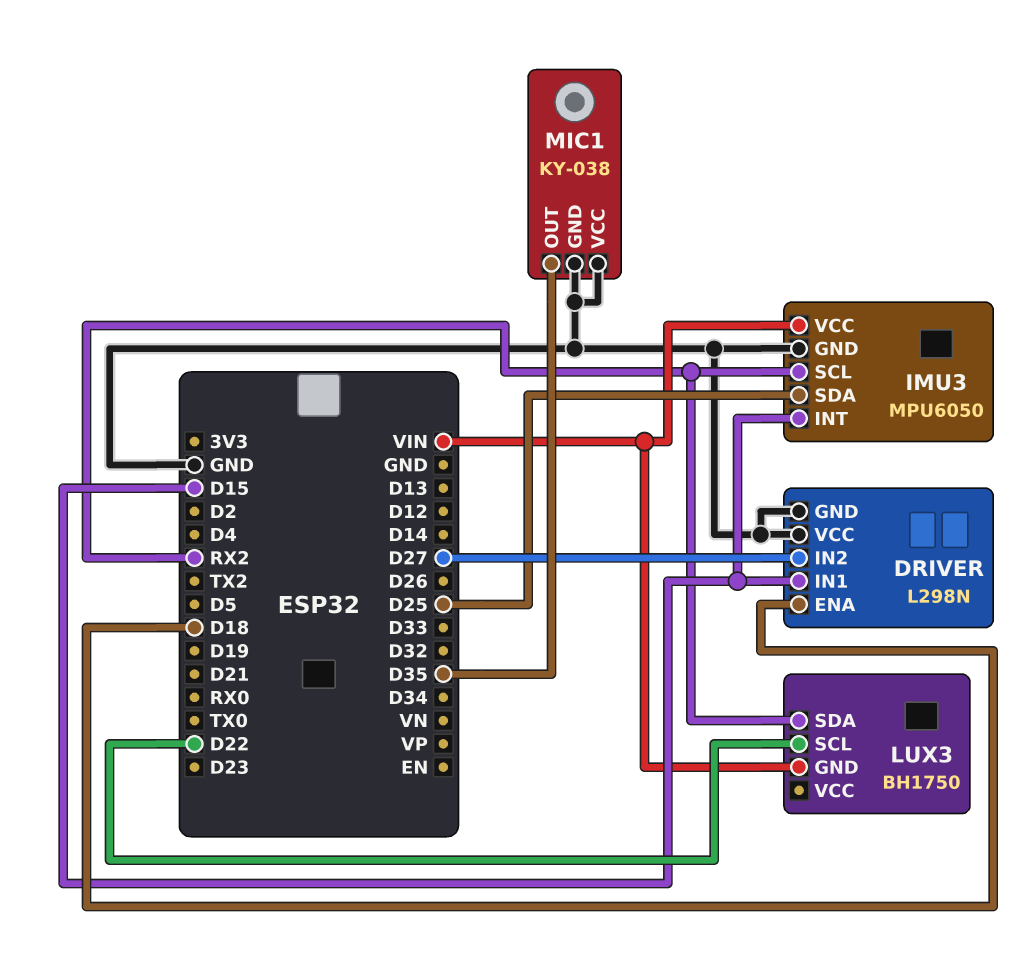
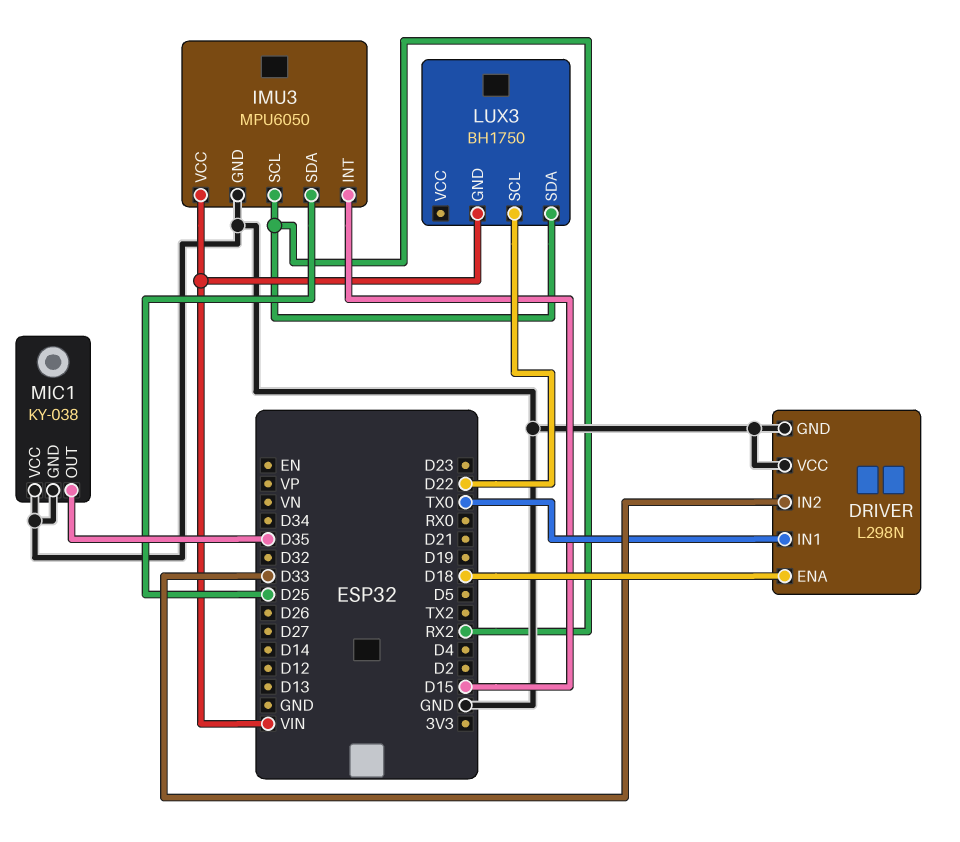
DRIVER pin IN1: D15 -> TX0
DRIVER pin IN2: D27 -> D33

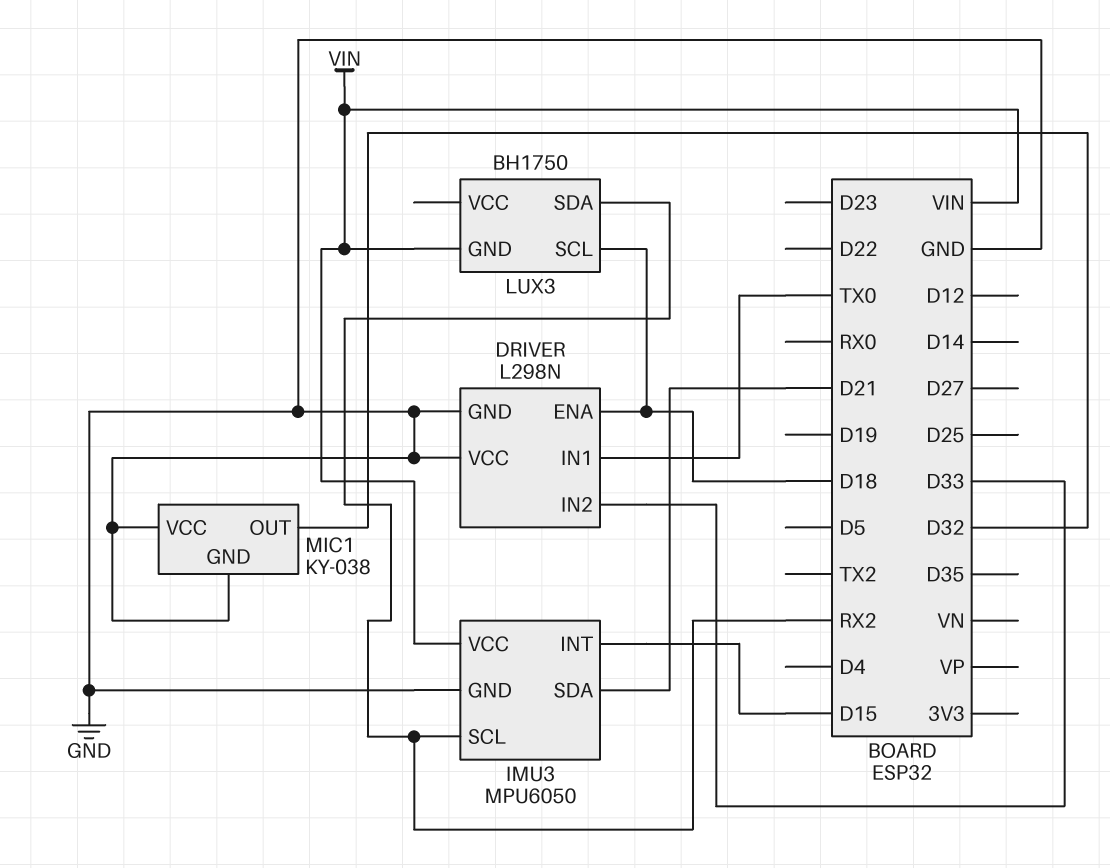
IMU3 pin SDA: D25 -> D21
LUX3 pin SCL: D22 -> D18
MIC1 pin OUT: D35 -> D32

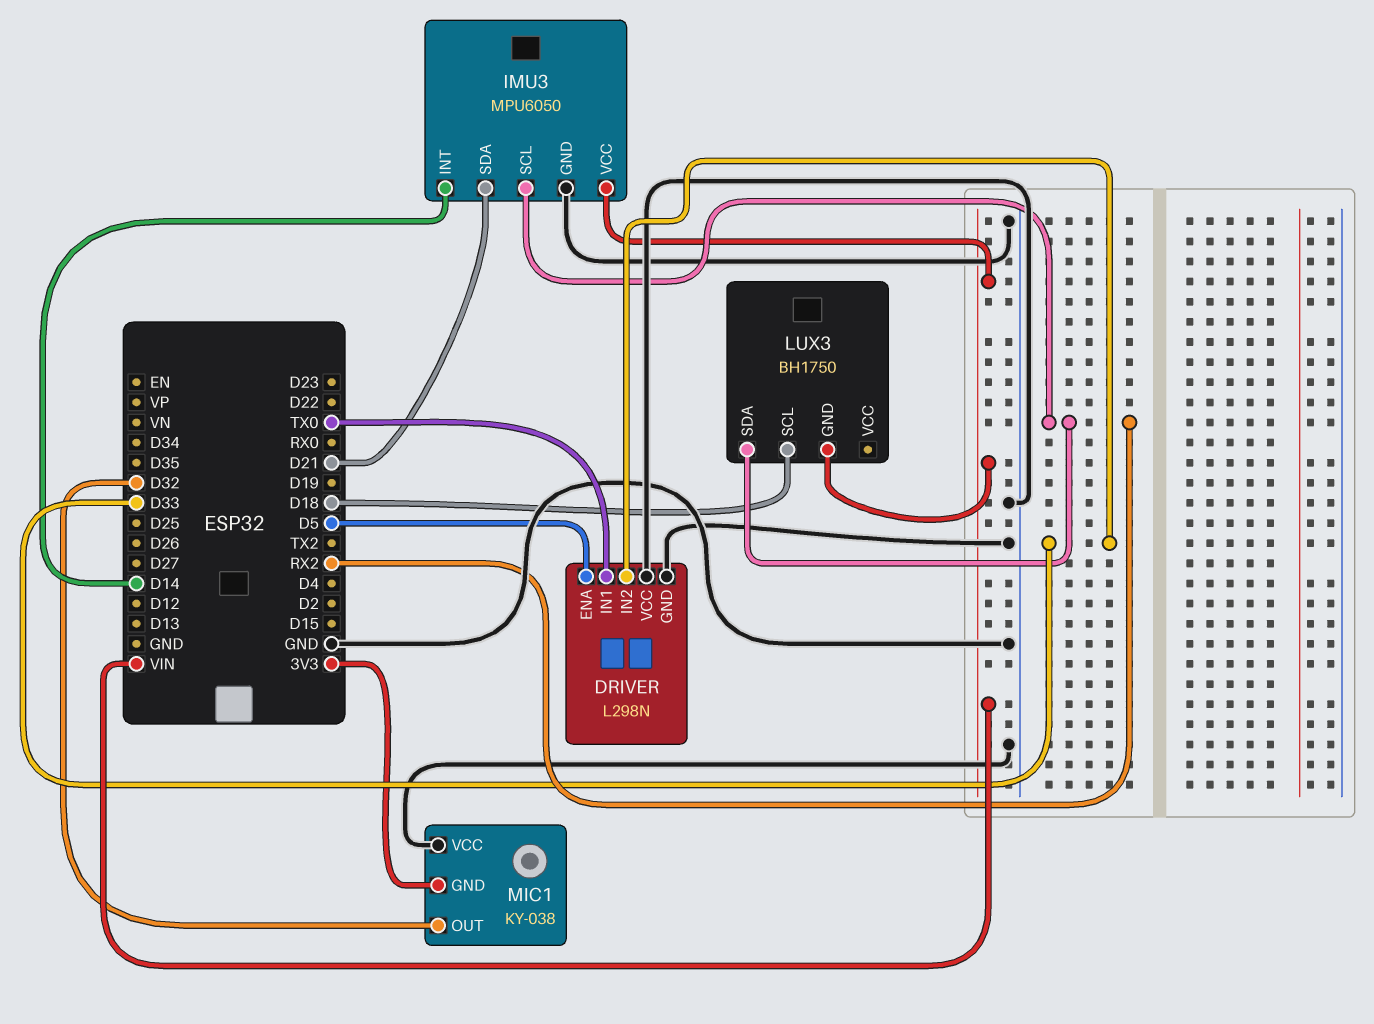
DRIVER pin ENA: D18 -> D5
IMU3 pin INT: D15 -> D14
MIC1 pin GND: GND -> 3V3

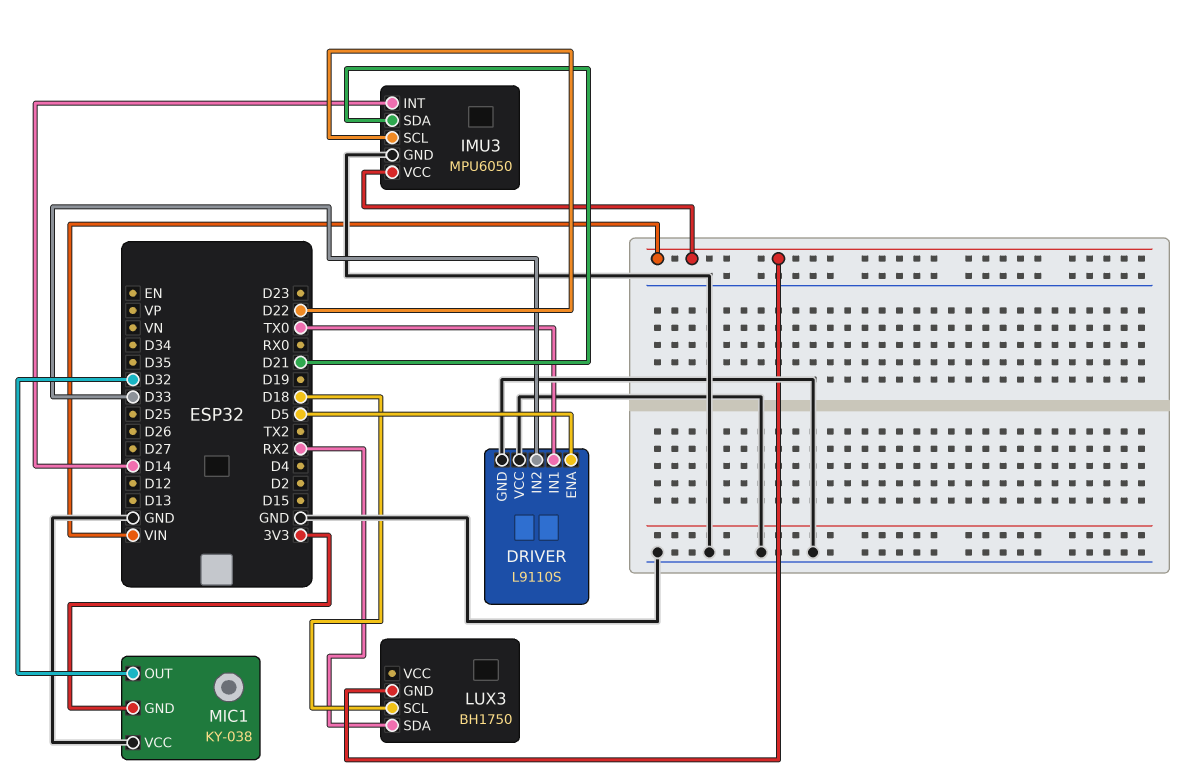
DRIVER: L298N -> L9110S
IMU3 pin SCL: RX2 -> D22

